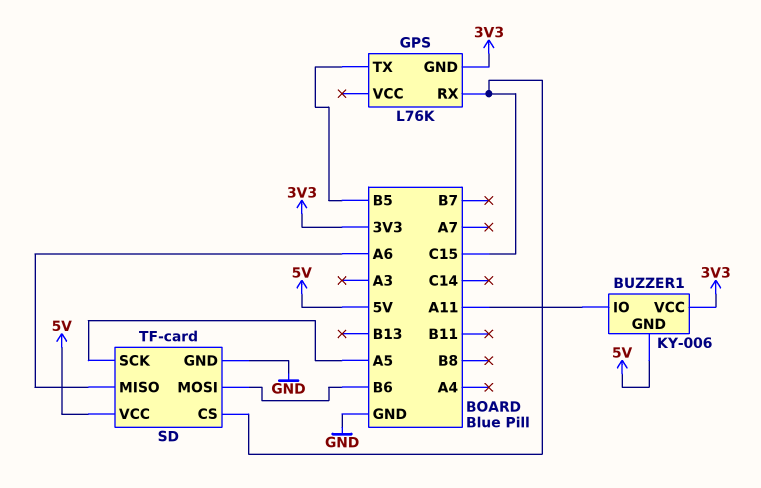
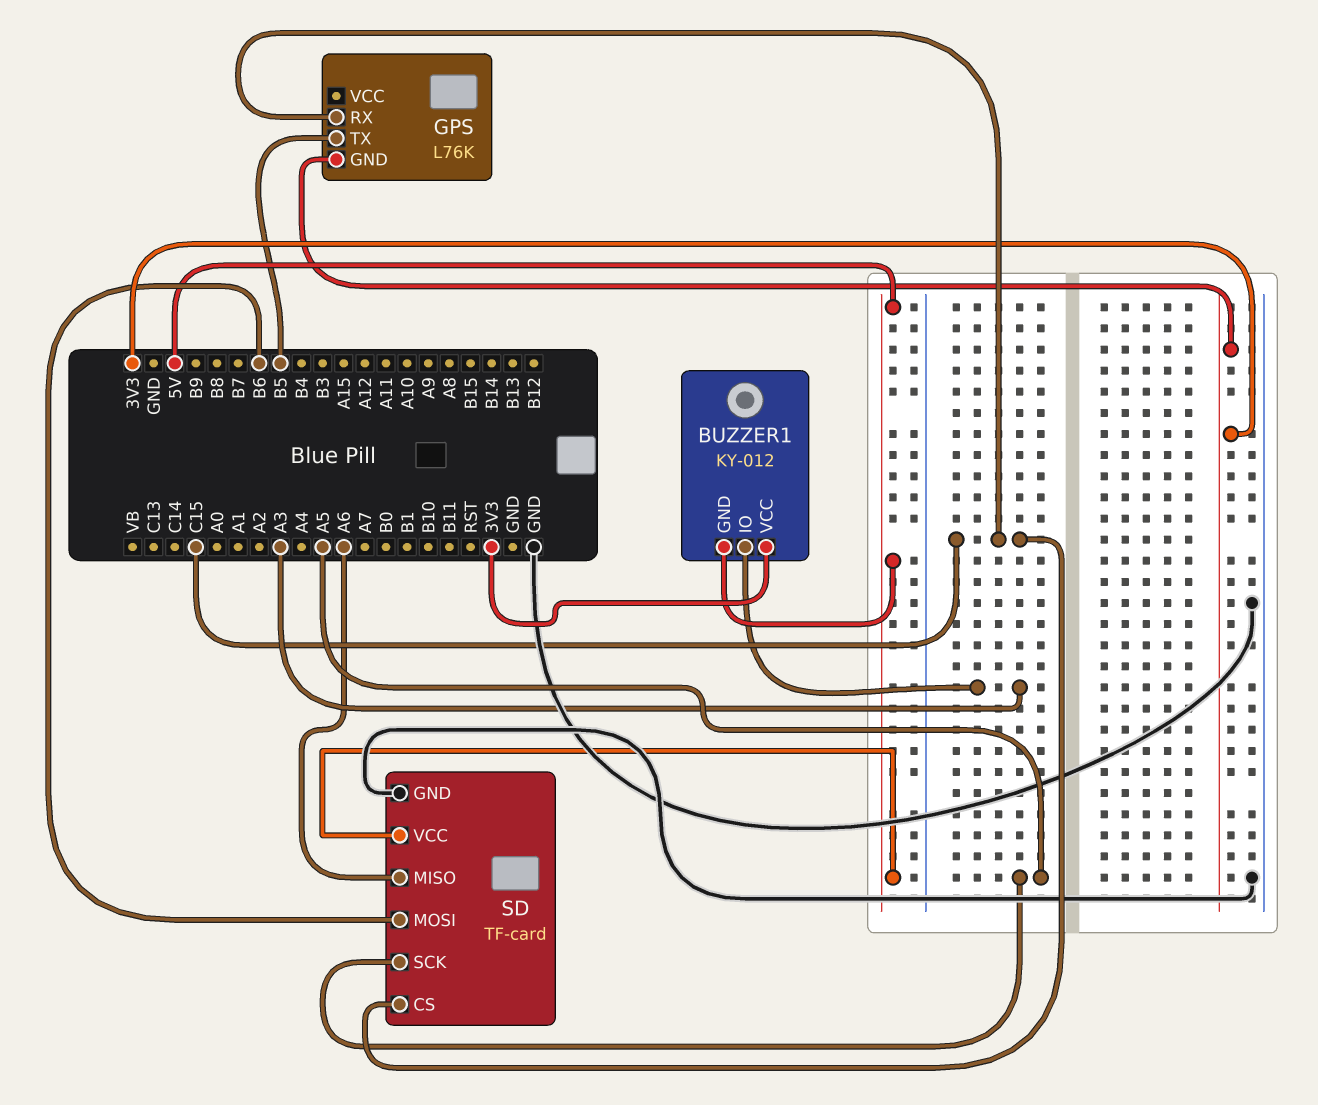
BUZZER1: KY-006 -> KY-012
BUZZER1 pin IO: A11 -> A3

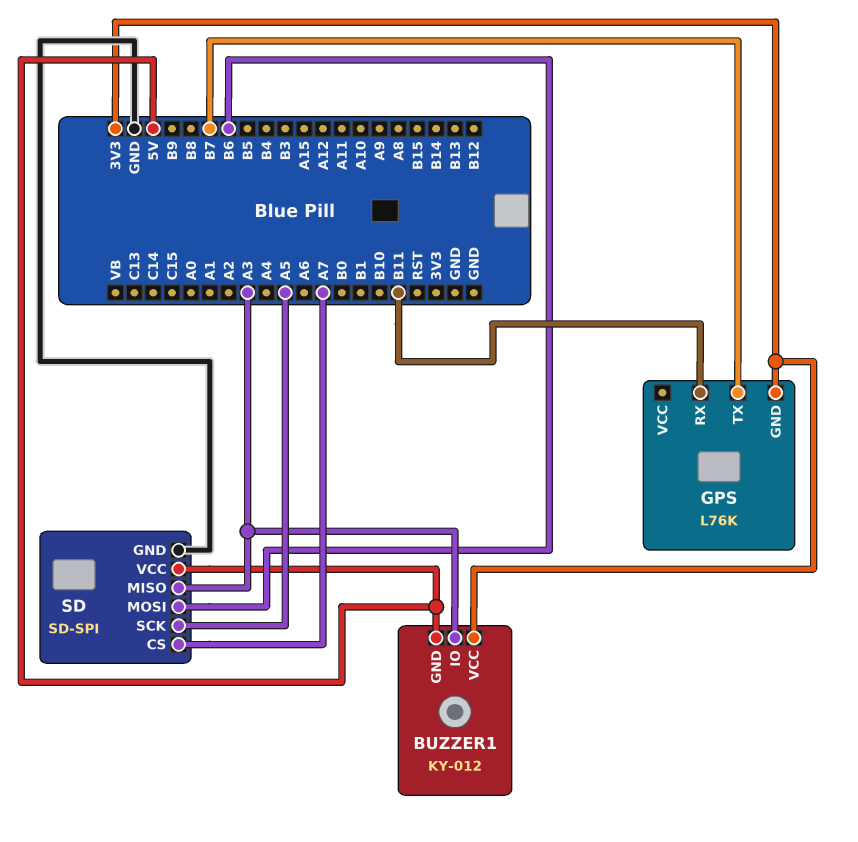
GPS pin RX: C15 -> B11
GPS pin TX: B5 -> B7
SD: TF-card -> SD-SPI
SD pin CS: C15 -> A7
SD pin MISO: A6 -> A3

